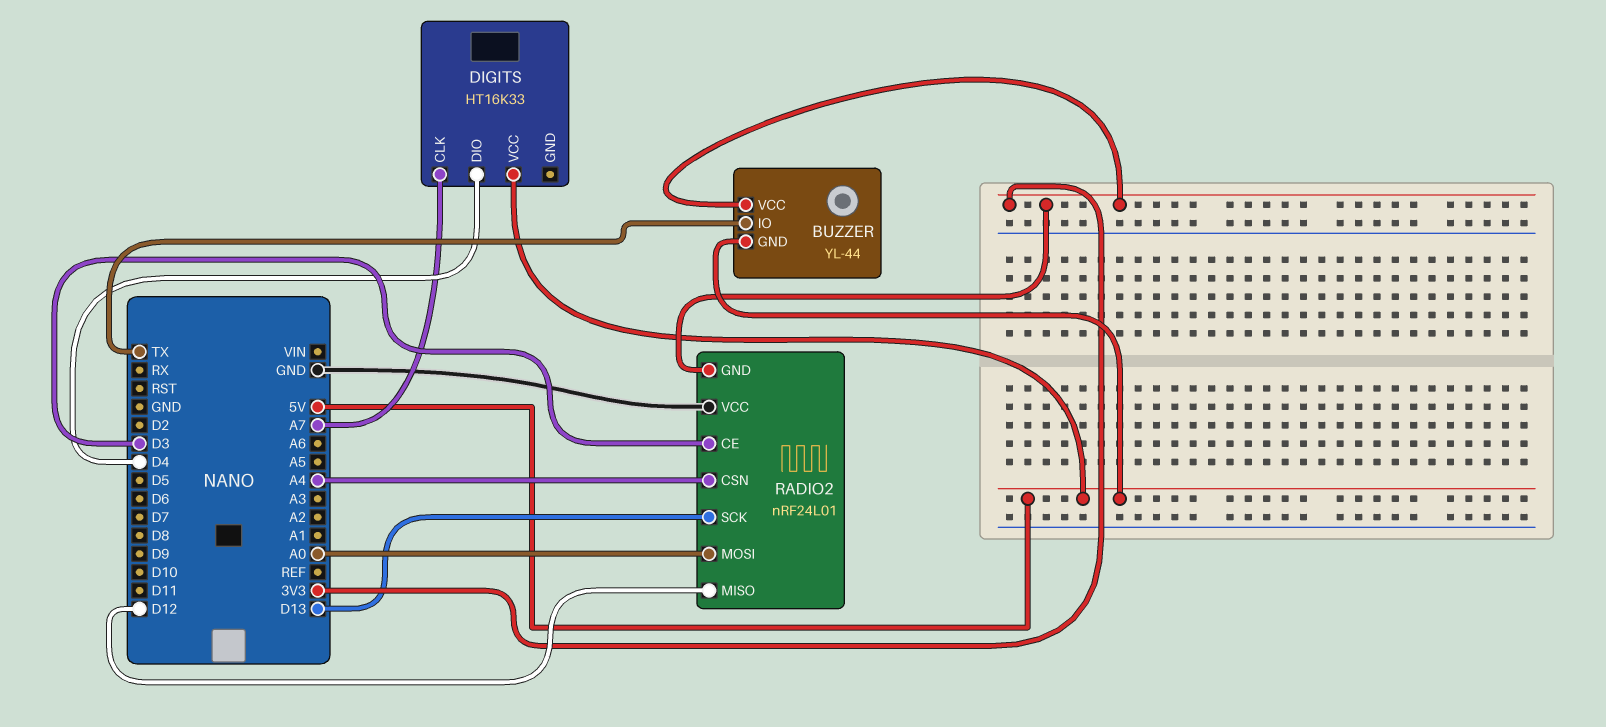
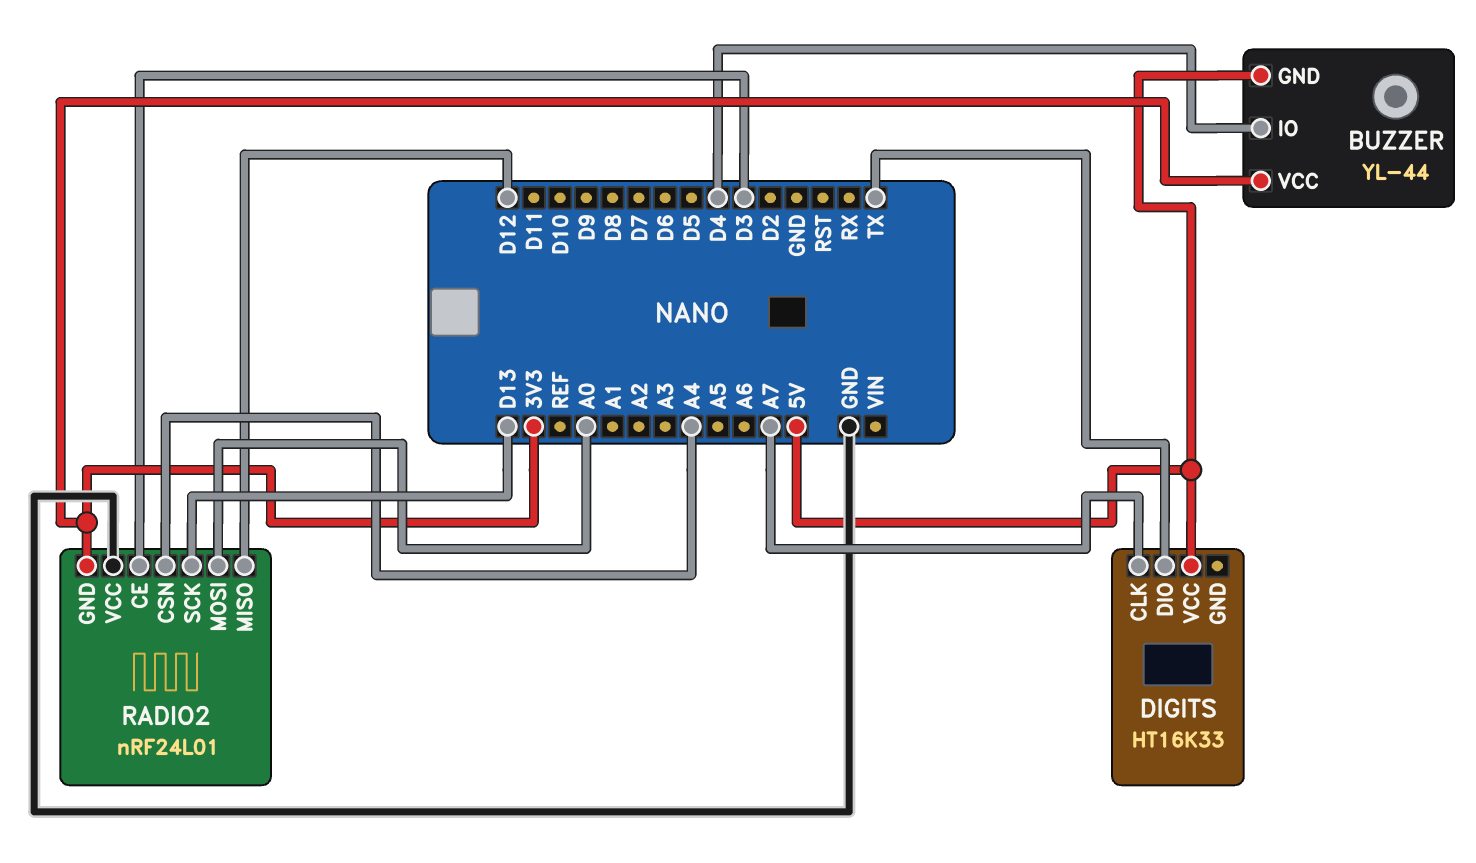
BUZZER pin IO: TX -> D4
DIGITS pin DIO: D4 -> TX

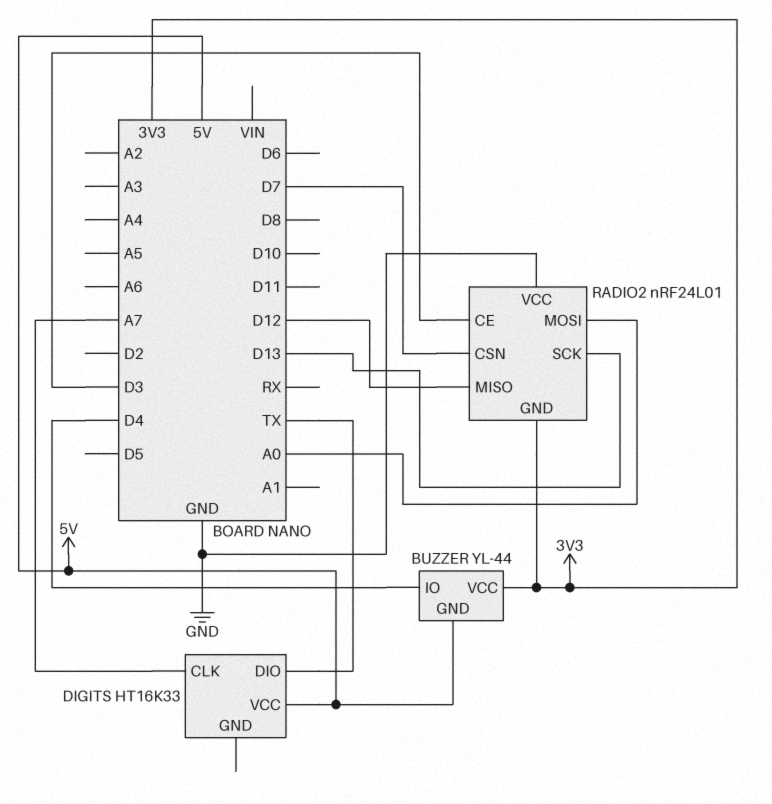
RADIO2 pin CSN: A4 -> D7

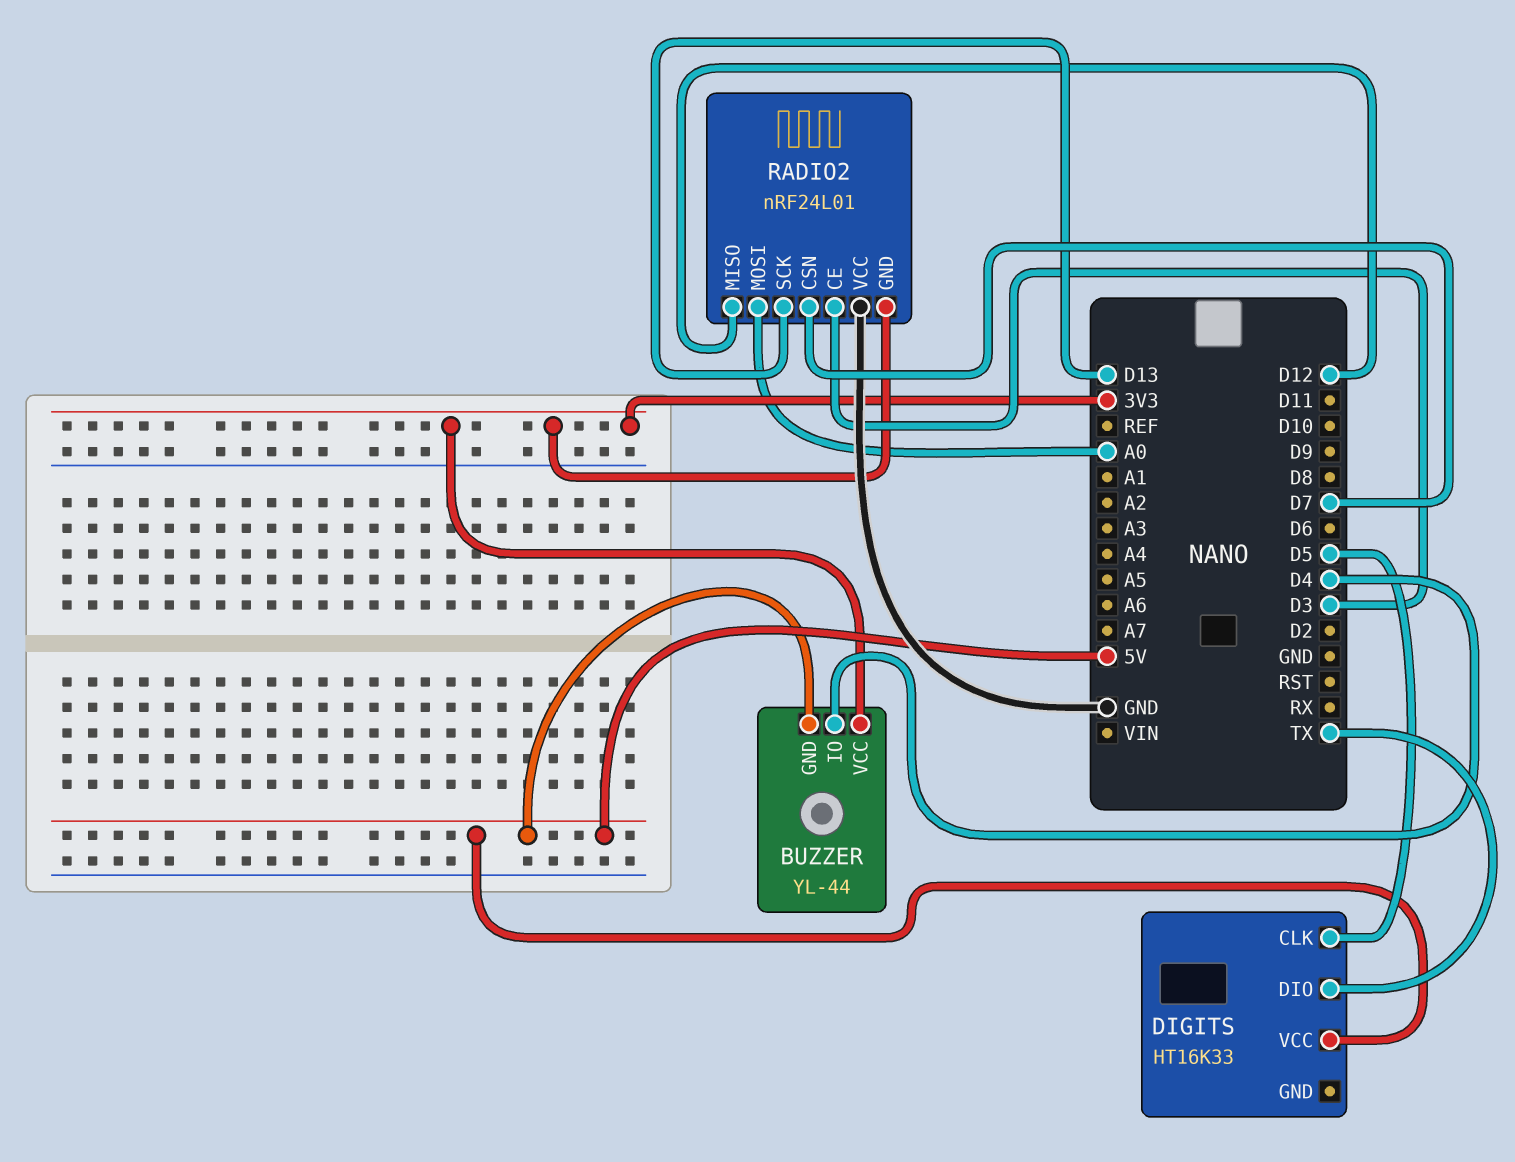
DIGITS pin CLK: A7 -> D5

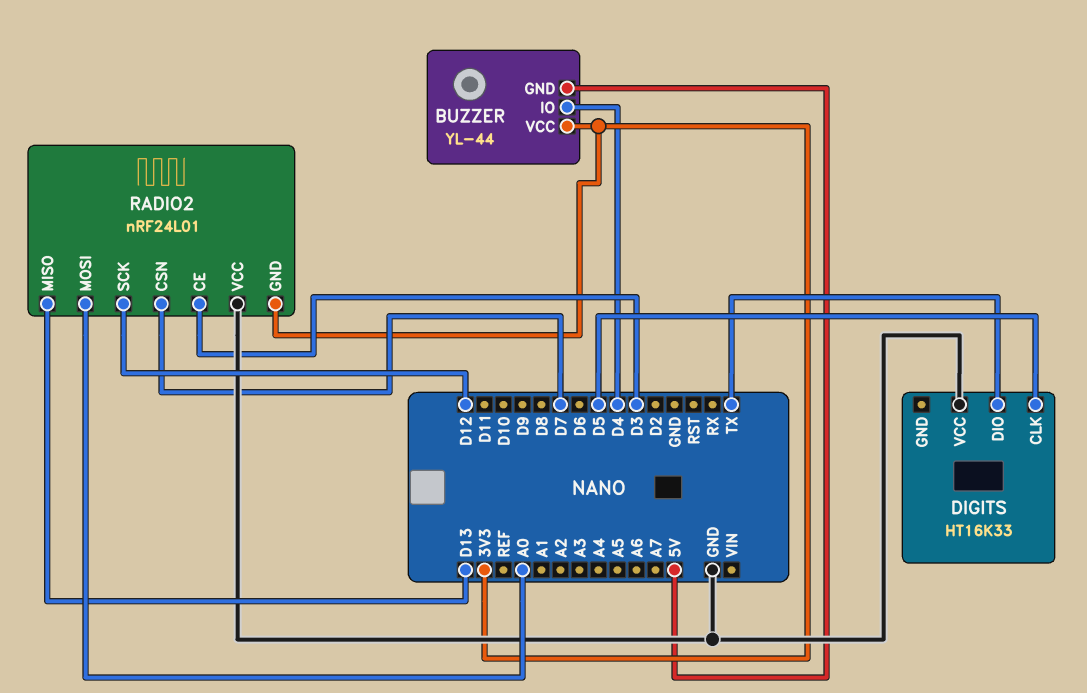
DIGITS pin VCC: 5V -> GND
RADIO2 pin MISO: D12 -> D13
RADIO2 pin SCK: D13 -> D12

